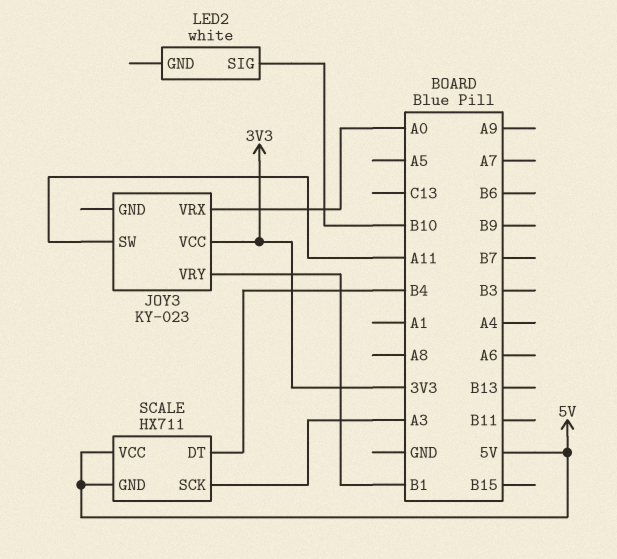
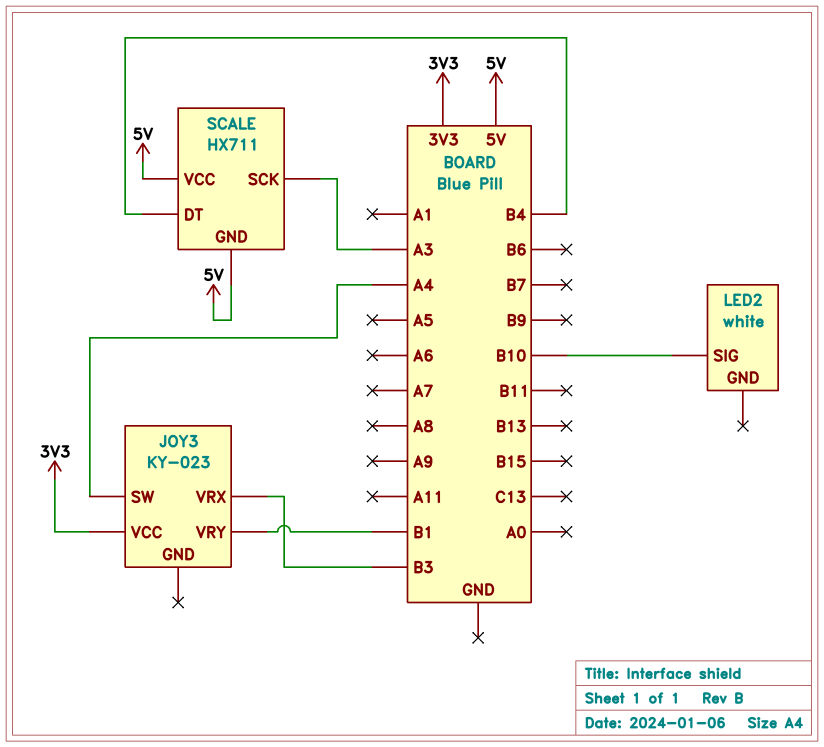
JOY3 pin SW: A11 -> A4
JOY3 pin VRX: A0 -> B3

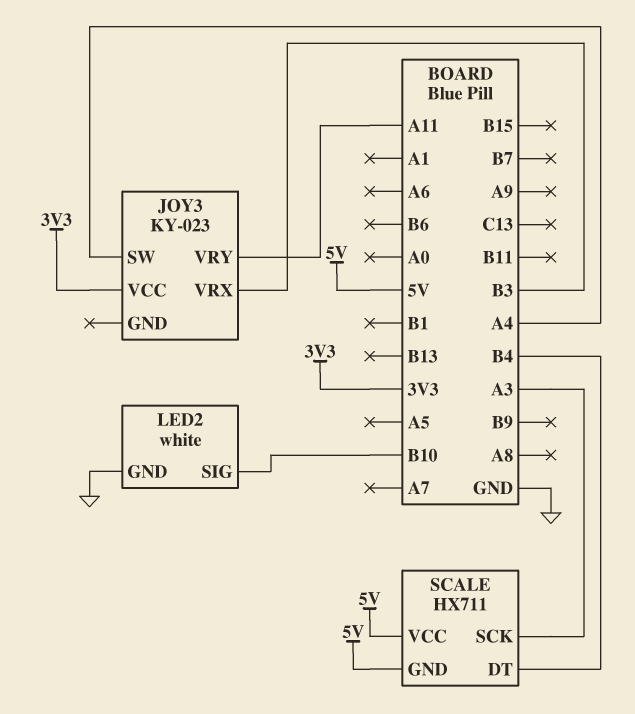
JOY3 pin VRY: B1 -> A11
LED2 pin GND: none -> GND

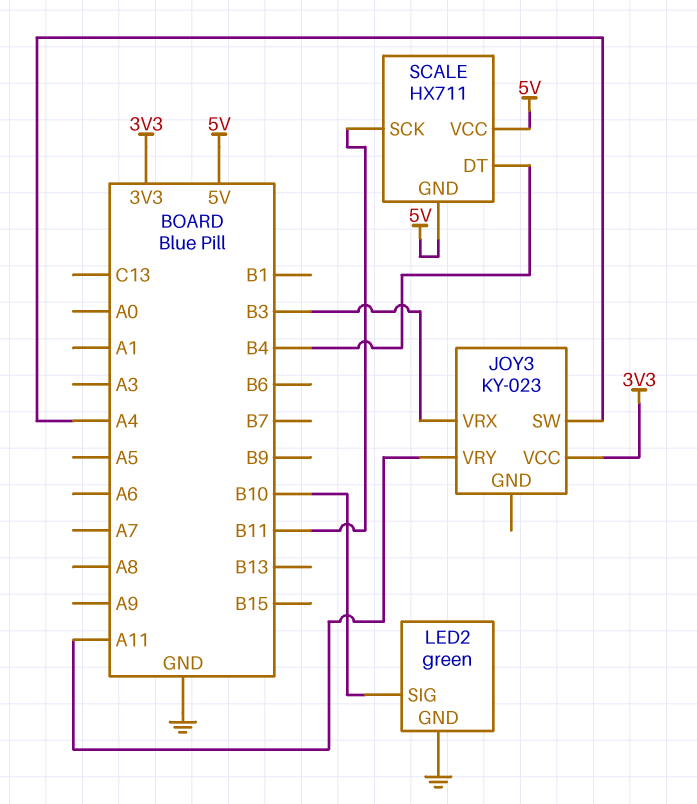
LED2: white -> green
SCALE pin SCK: A3 -> B11

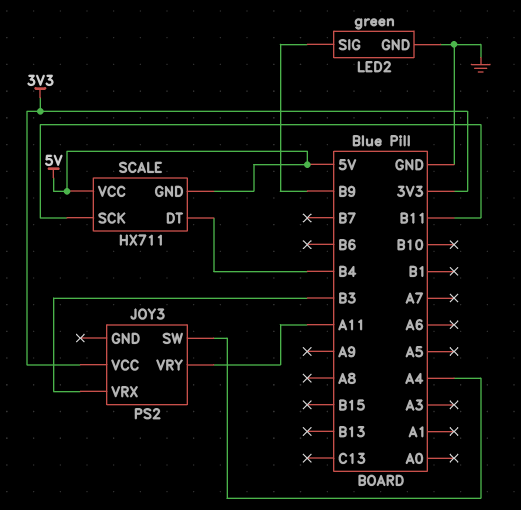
JOY3: KY-023 -> PS2
LED2 pin SIG: B10 -> B9

